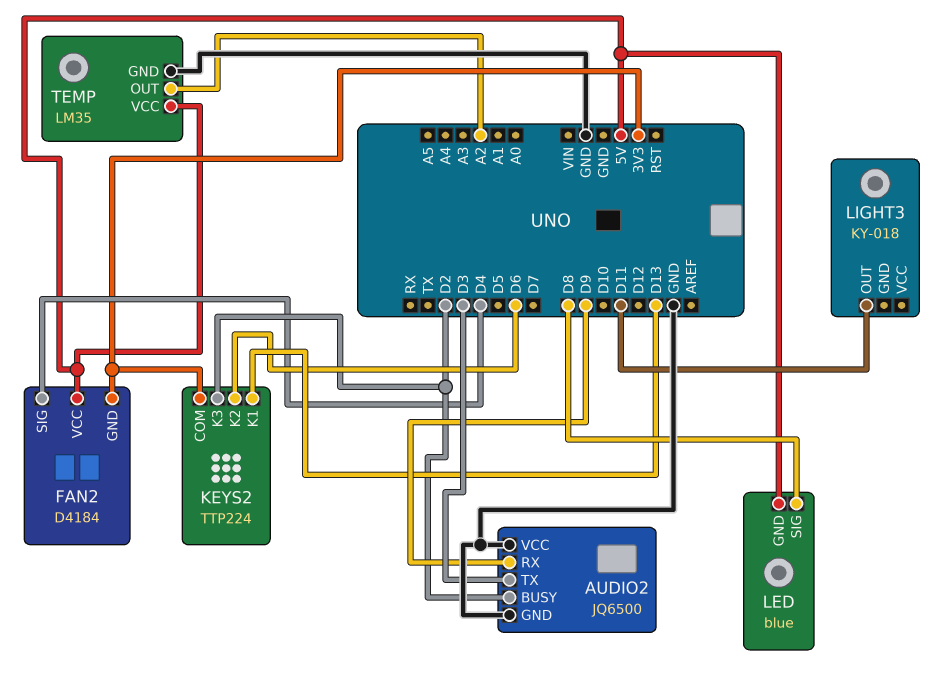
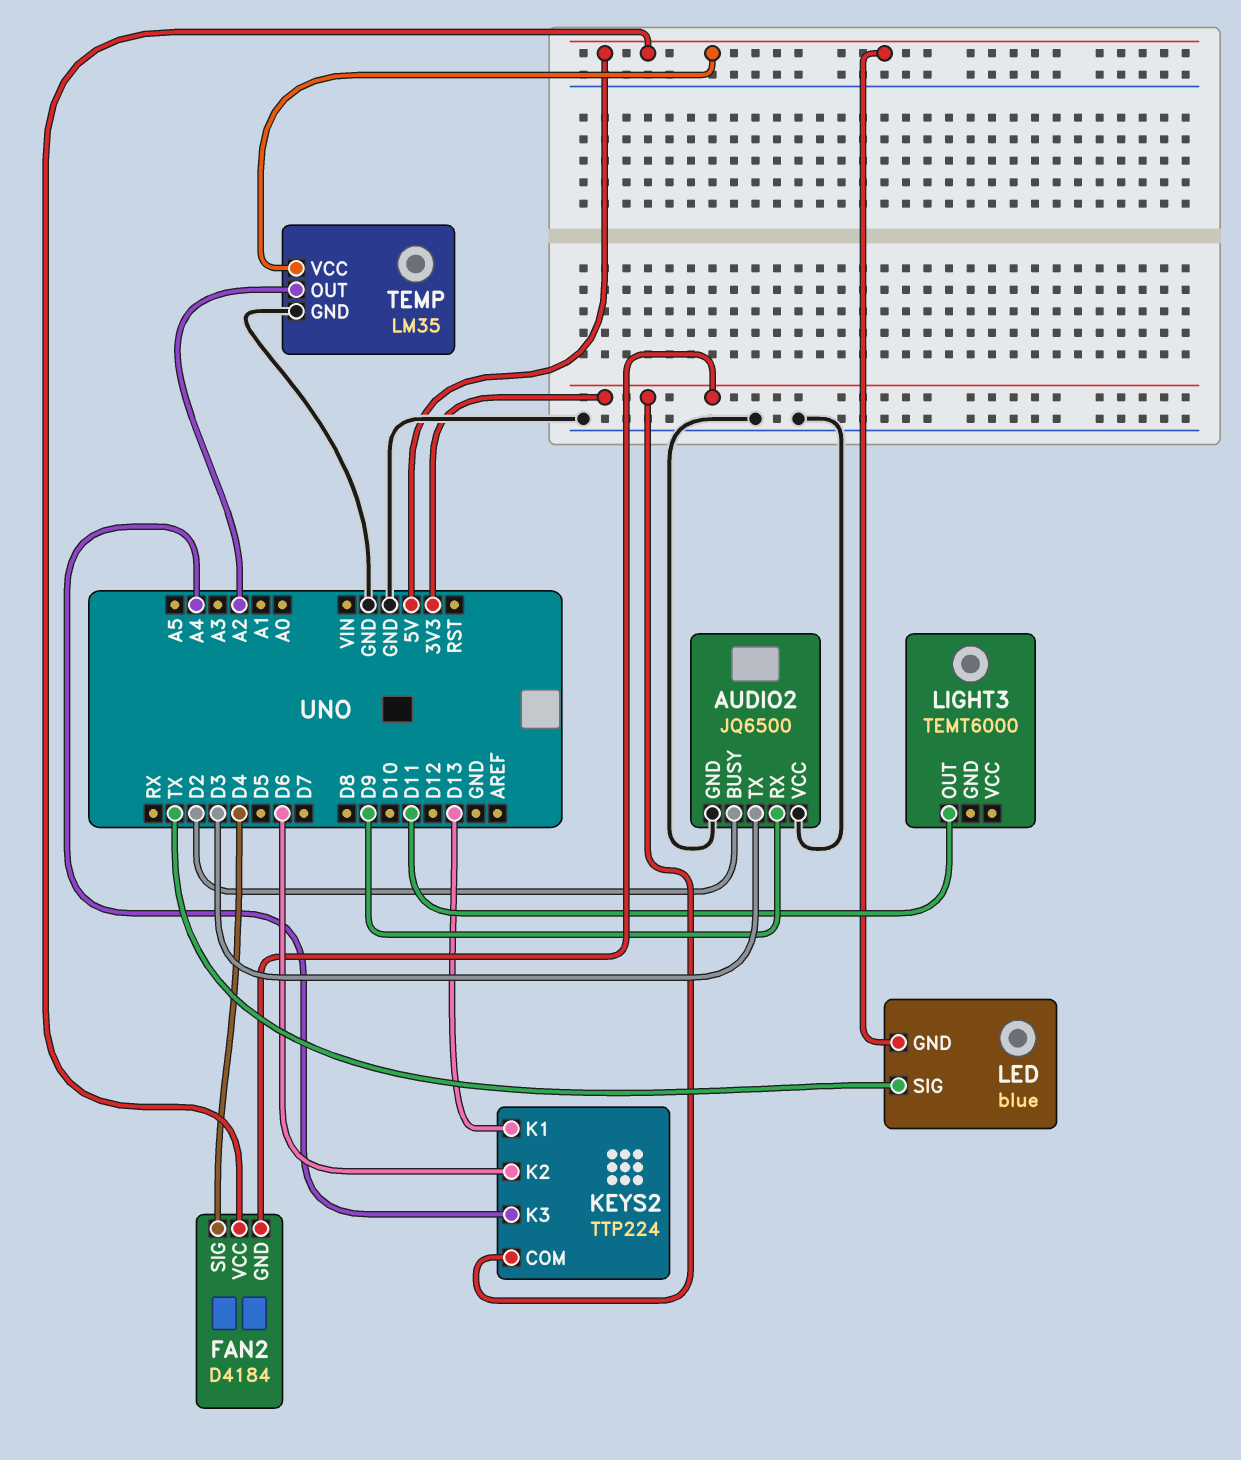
KEYS2 pin K3: D2 -> A4
LED pin SIG: D8 -> TX
LIGHT3: KY-018 -> TEMT6000

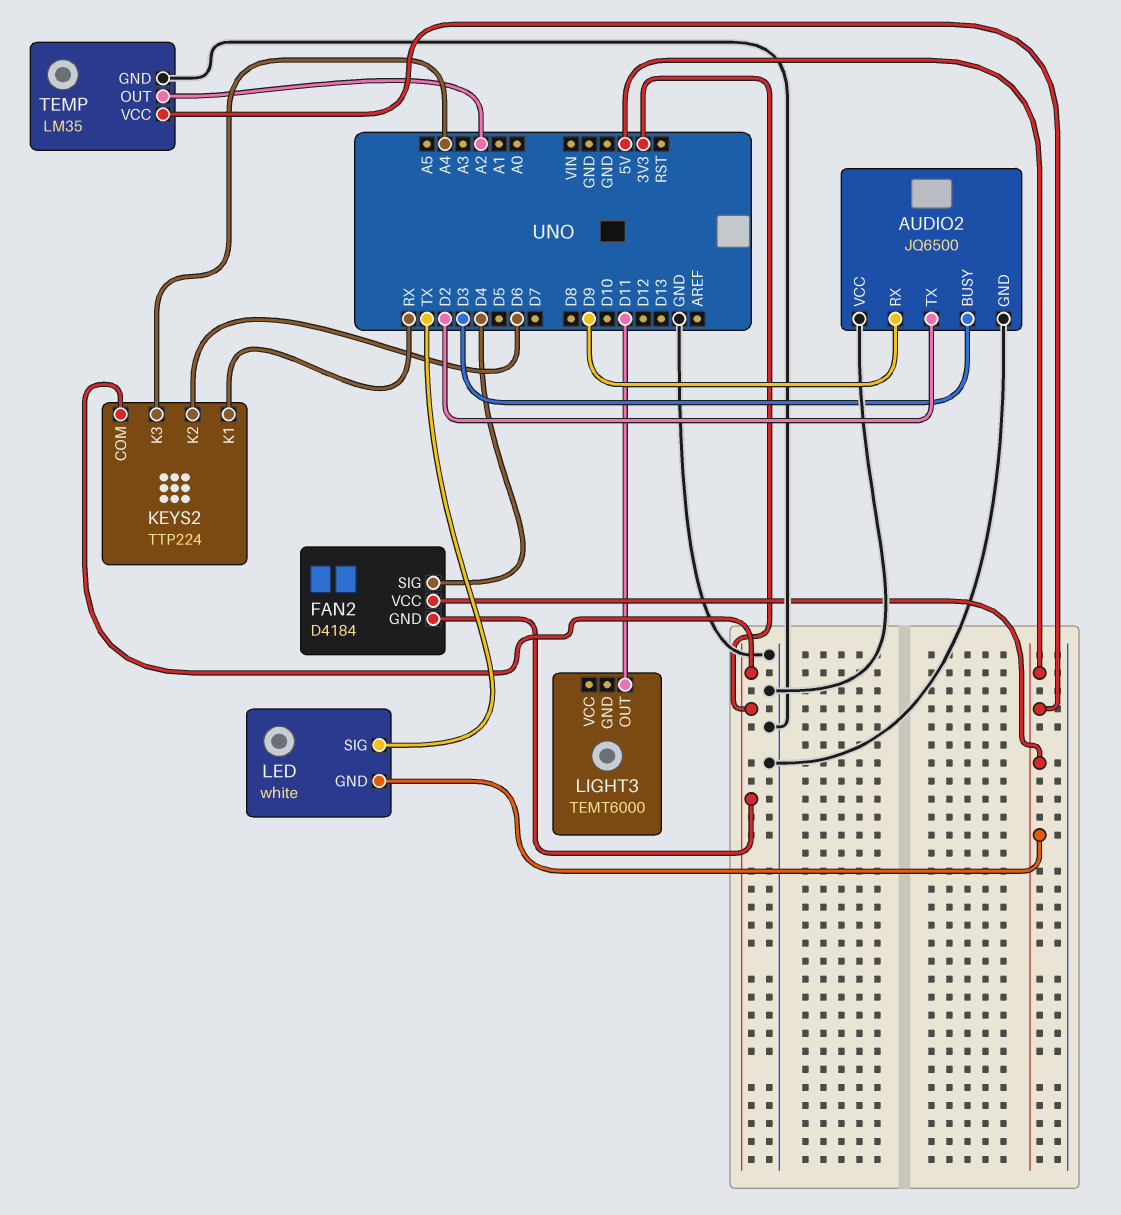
AUDIO2 pin BUSY: D2 -> D3
AUDIO2 pin TX: D3 -> D2
KEYS2 pin K1: D13 -> RX
LED: blue -> white

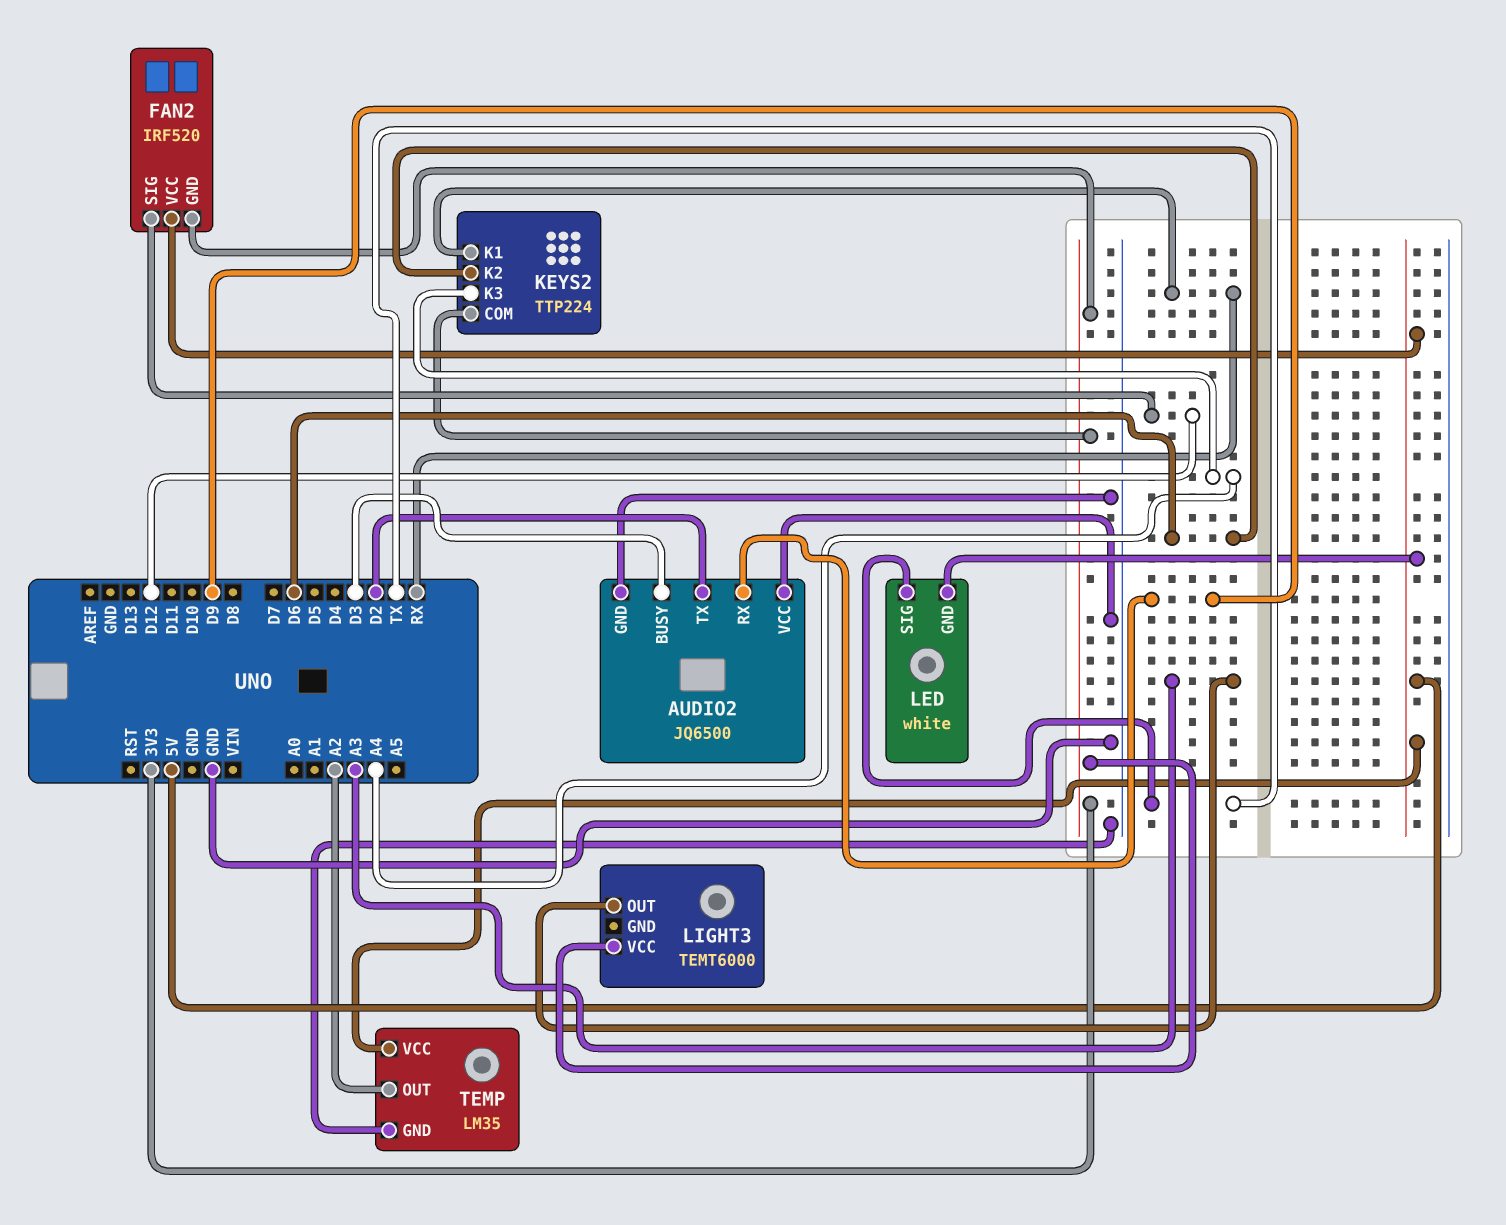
FAN2: D4184 -> IRF520
FAN2 pin SIG: D4 -> D12
LIGHT3 pin OUT: D11 -> A3
LIGHT3 pin VCC: none -> 3V3

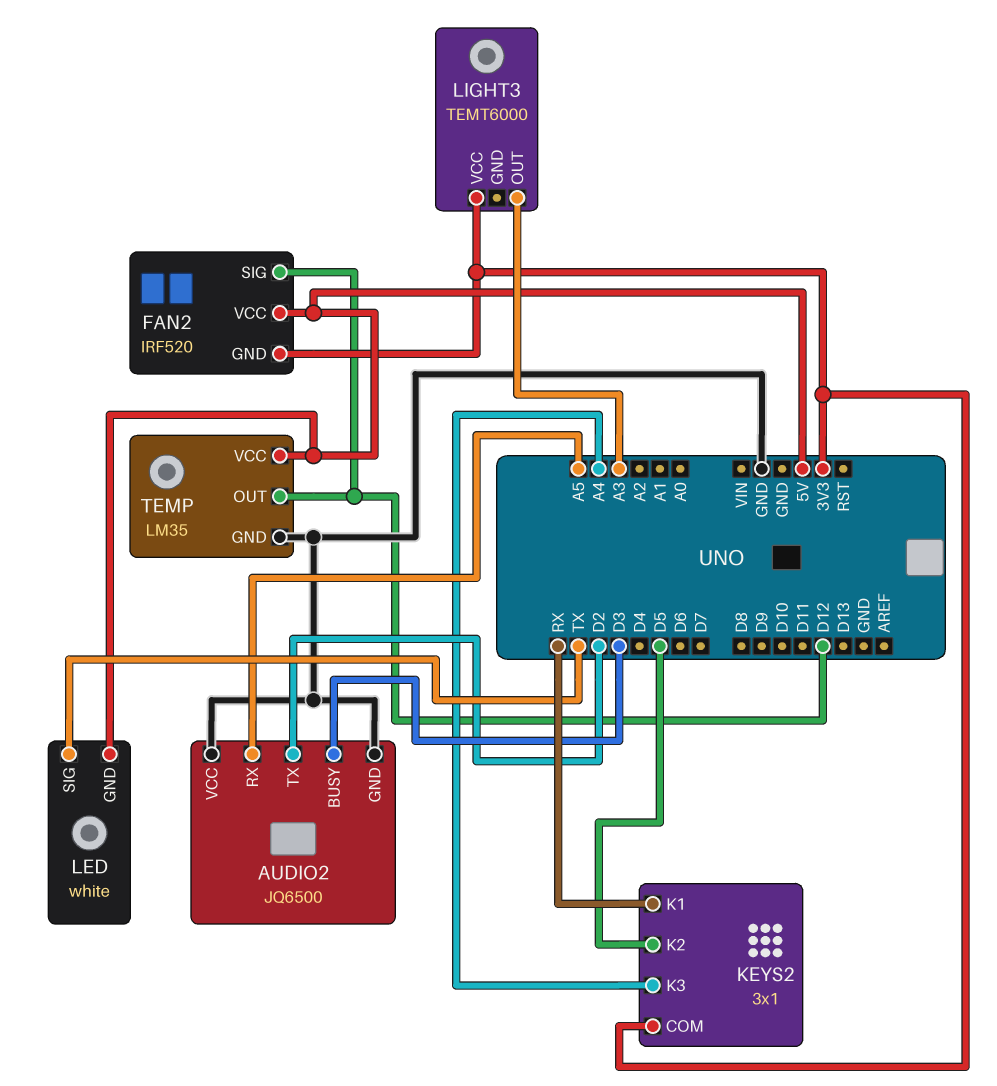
AUDIO2 pin RX: D9 -> A5
KEYS2: TTP224 -> 3x1
KEYS2 pin K2: D6 -> D5
TEMP pin OUT: A2 -> D12

